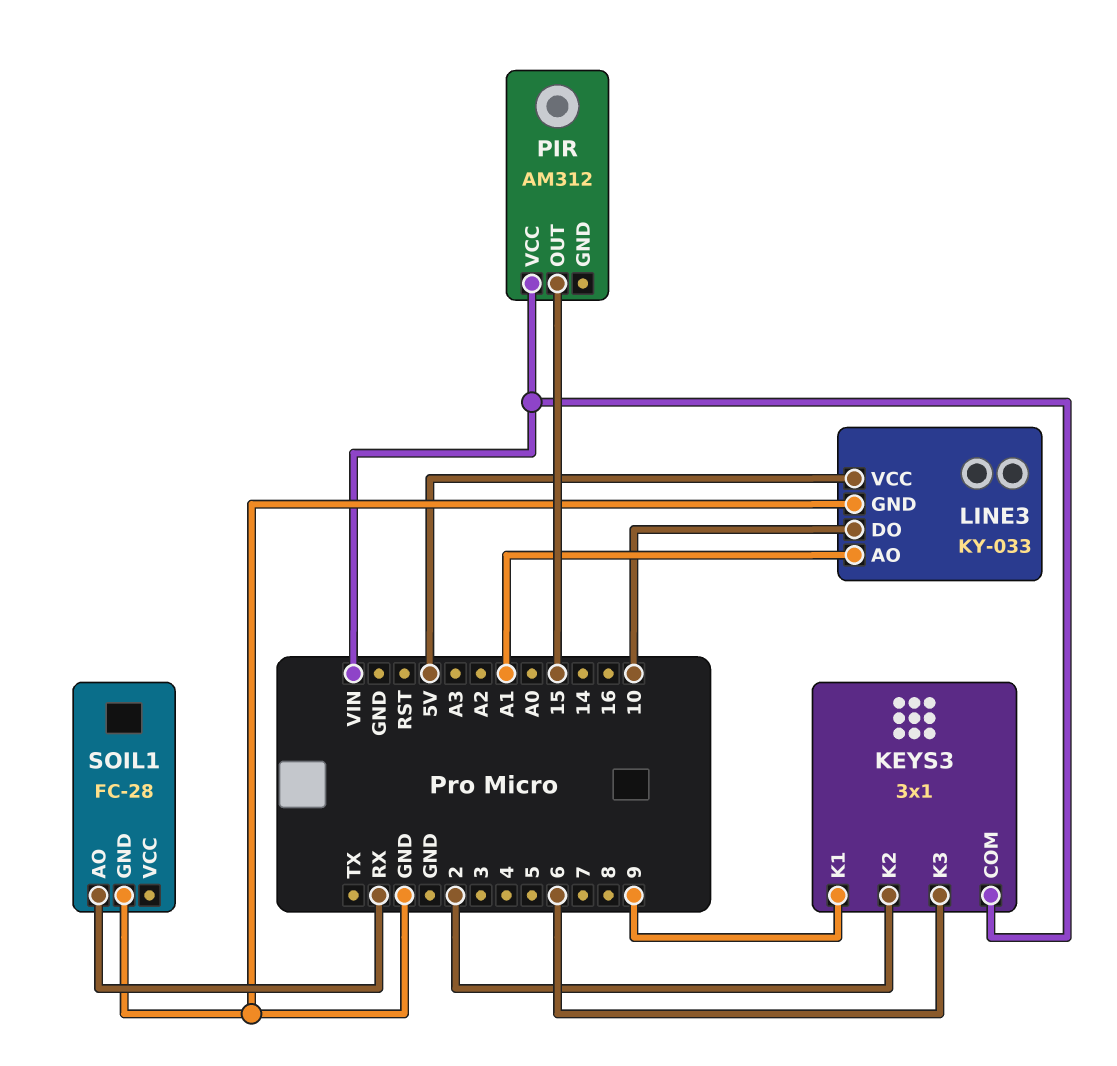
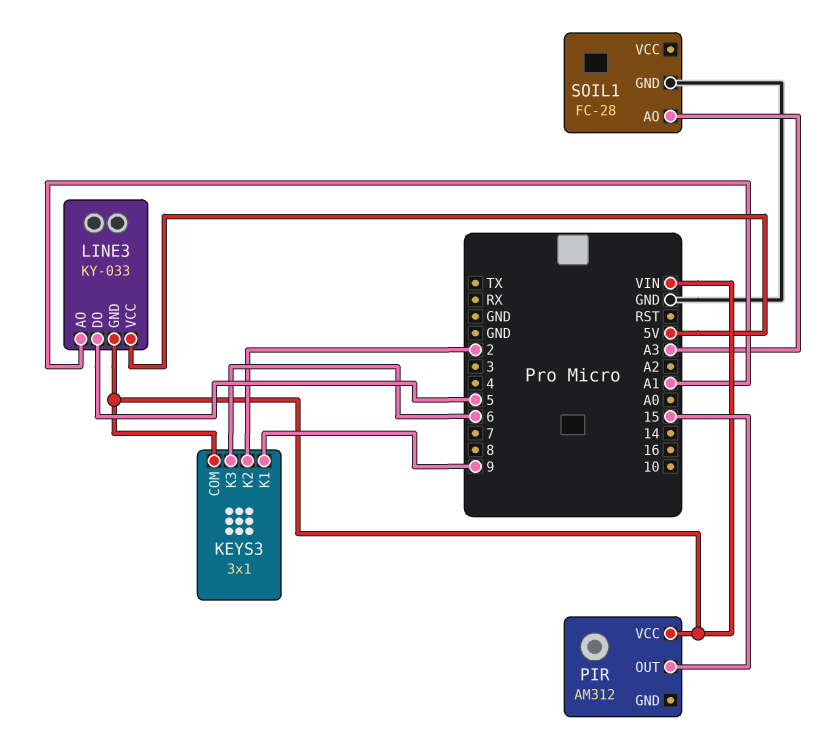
LINE3 pin DO: 10 -> 5
LINE3 pin GND: GND -> VIN
SOIL1 pin AO: RX -> A3

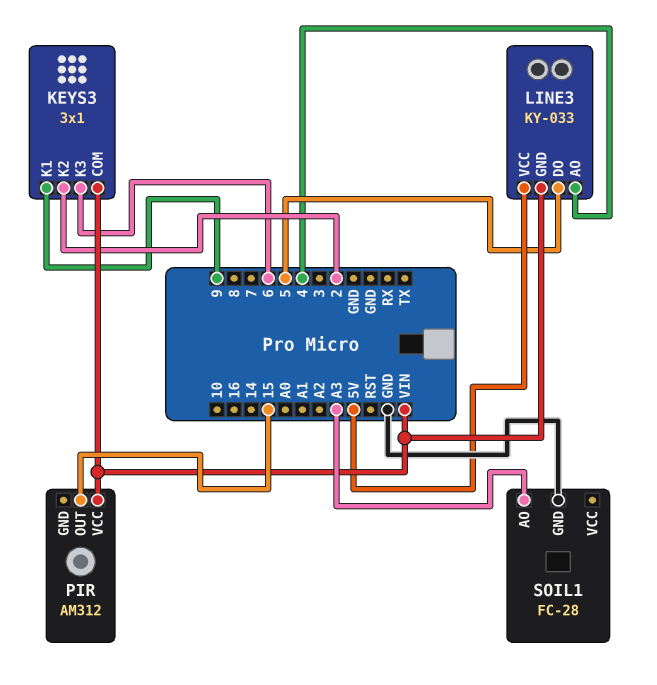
LINE3 pin AO: A1 -> 4

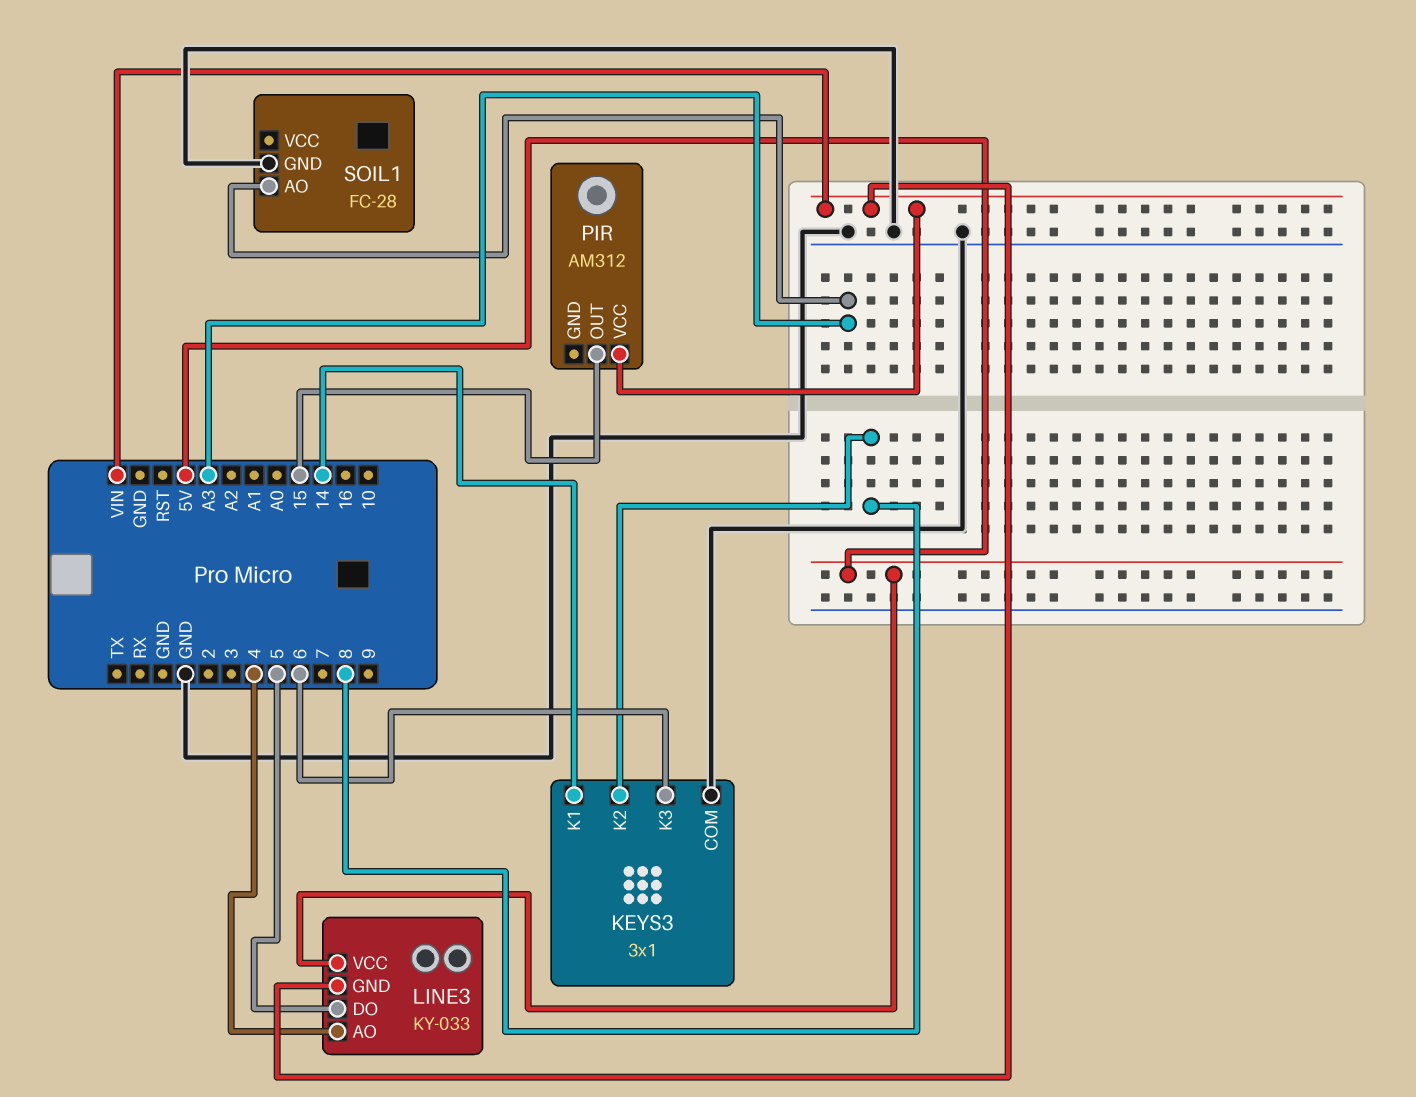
KEYS3 pin COM: VIN -> GND
KEYS3 pin K1: 9 -> 14
KEYS3 pin K2: 2 -> 8

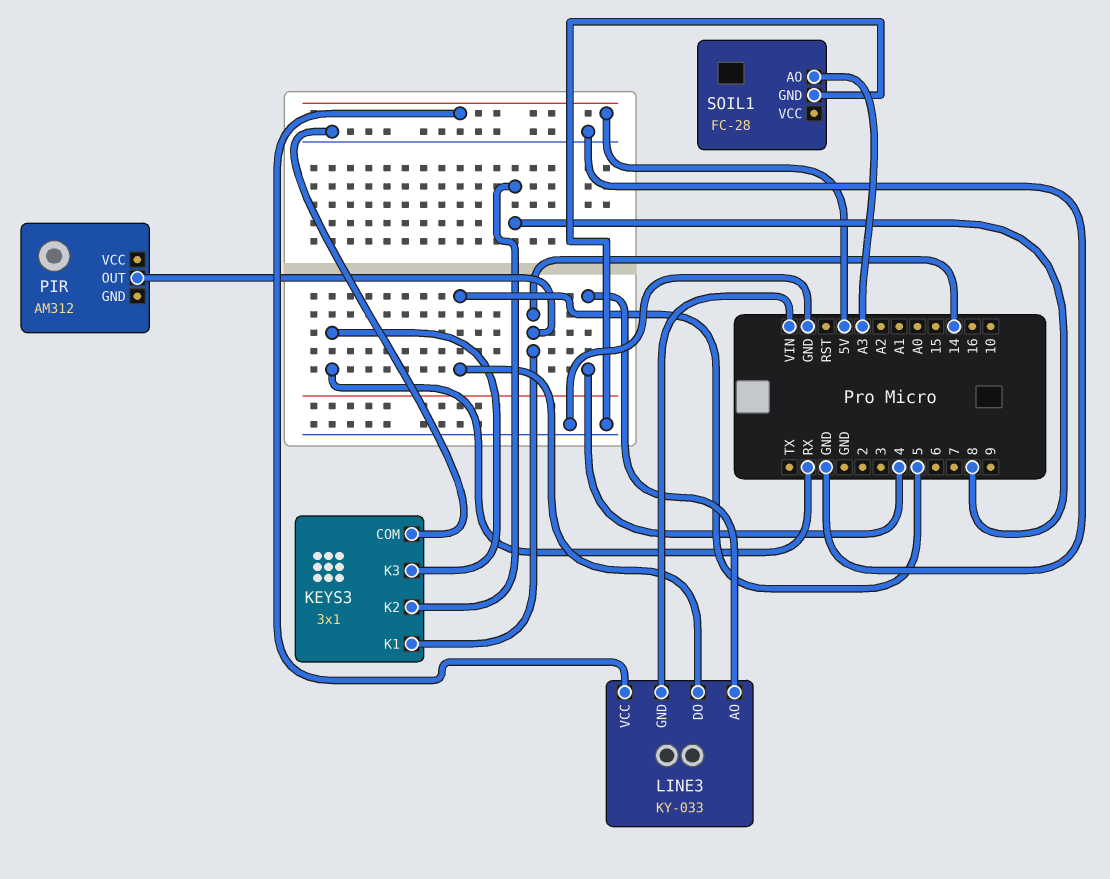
KEYS3 pin K3: 6 -> RX
PIR pin OUT: 15 -> 14
PIR pin VCC: VIN -> none

